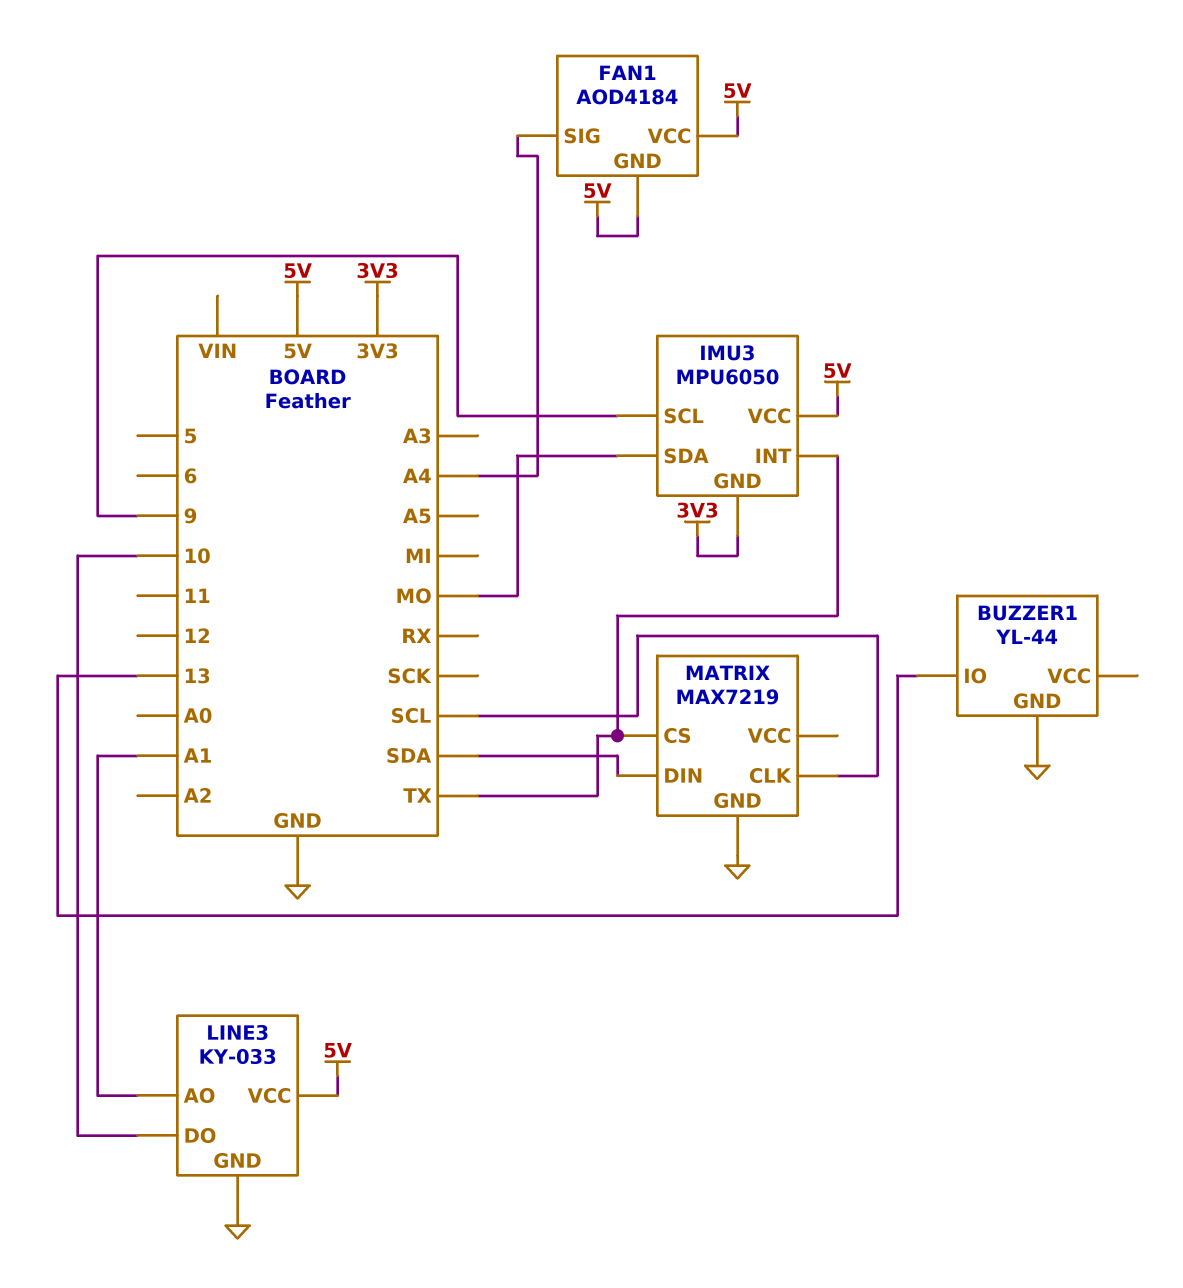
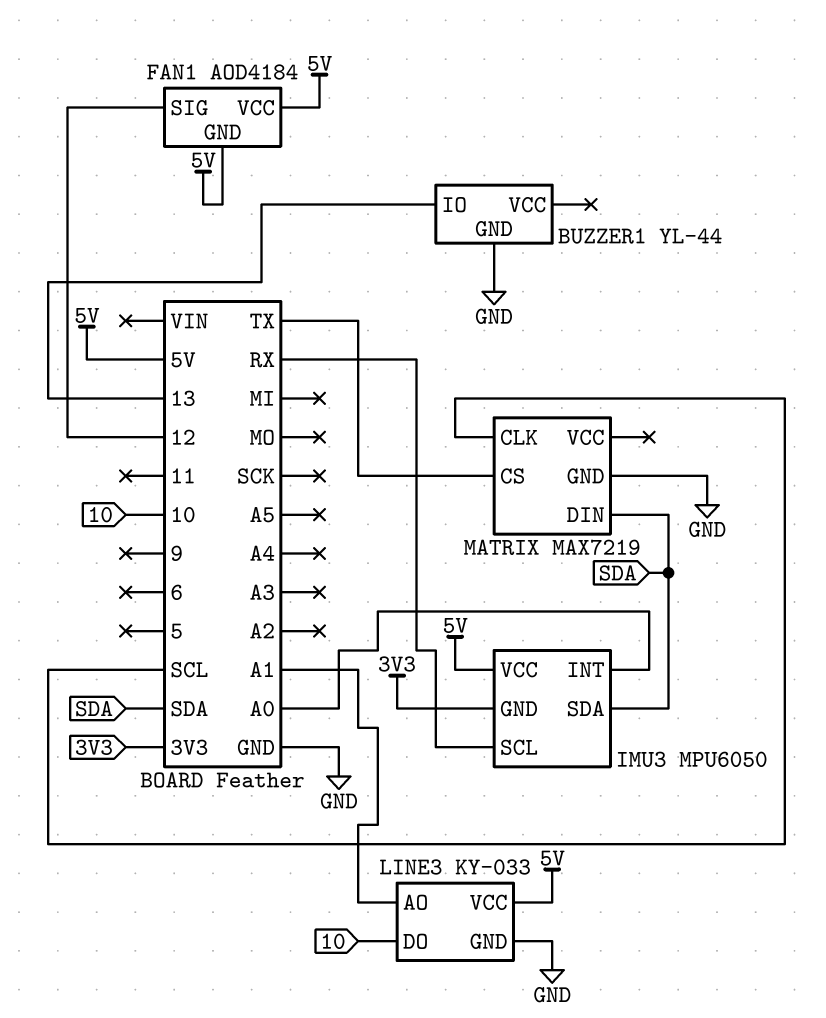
FAN1 pin SIG: A4 -> 12
IMU3 pin INT: TX -> A0
IMU3 pin SCL: 9 -> RX
IMU3 pin SDA: MO -> SDA

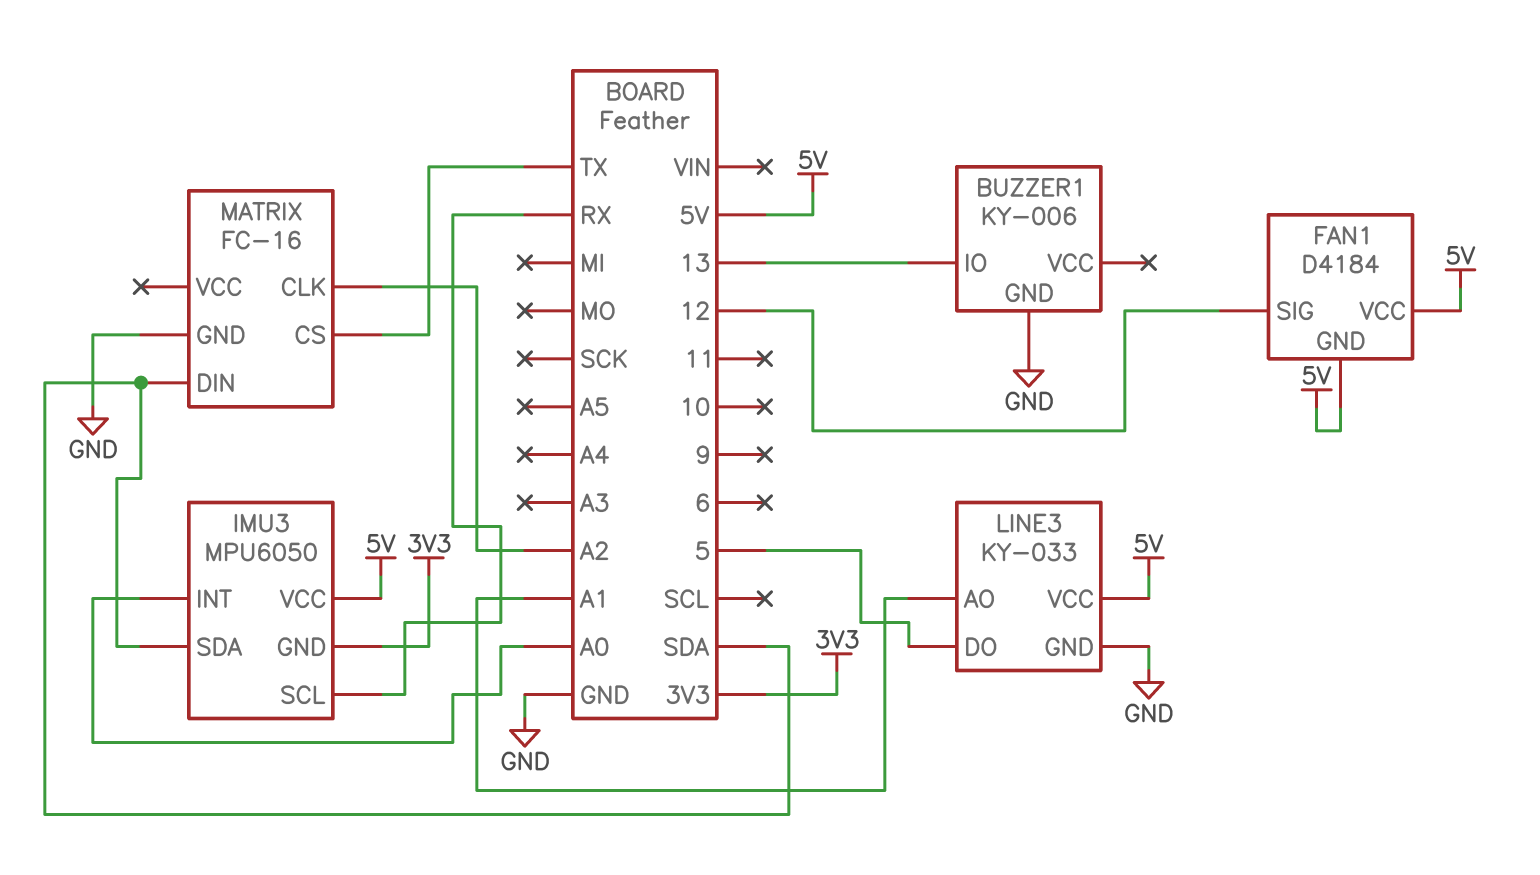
BUZZER1: YL-44 -> KY-006
FAN1: AOD4184 -> D4184
LINE3 pin DO: 10 -> 5
MATRIX: MAX7219 -> FC-16
MATRIX pin CLK: SCL -> A2

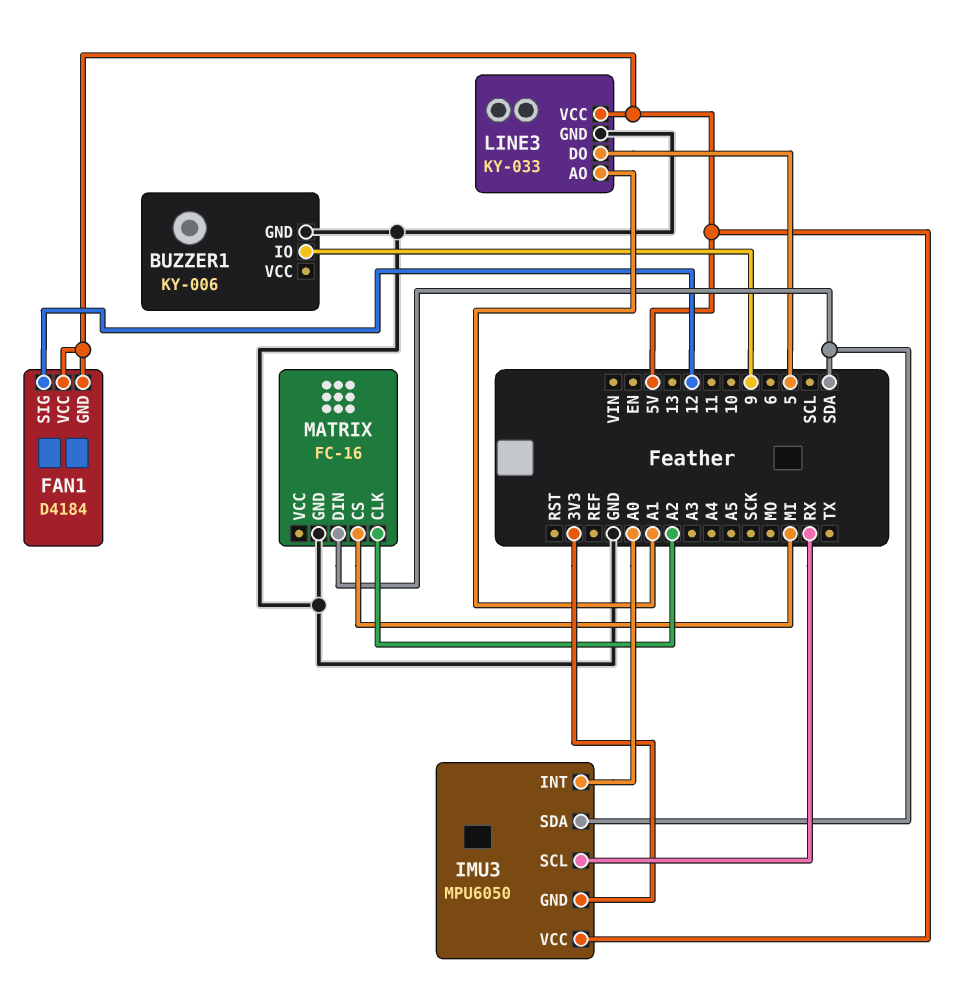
BUZZER1 pin IO: 13 -> 9
MATRIX pin CS: TX -> MI

